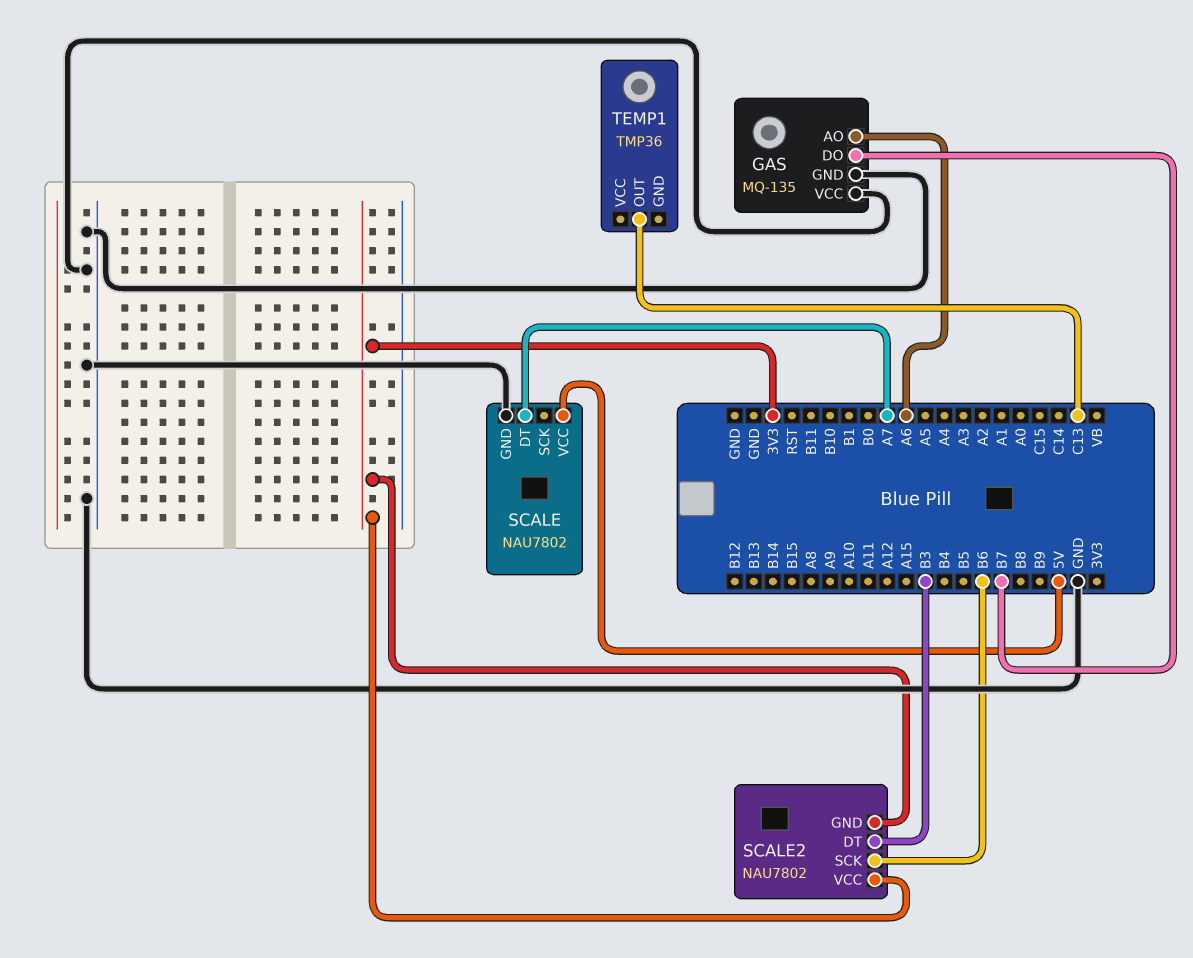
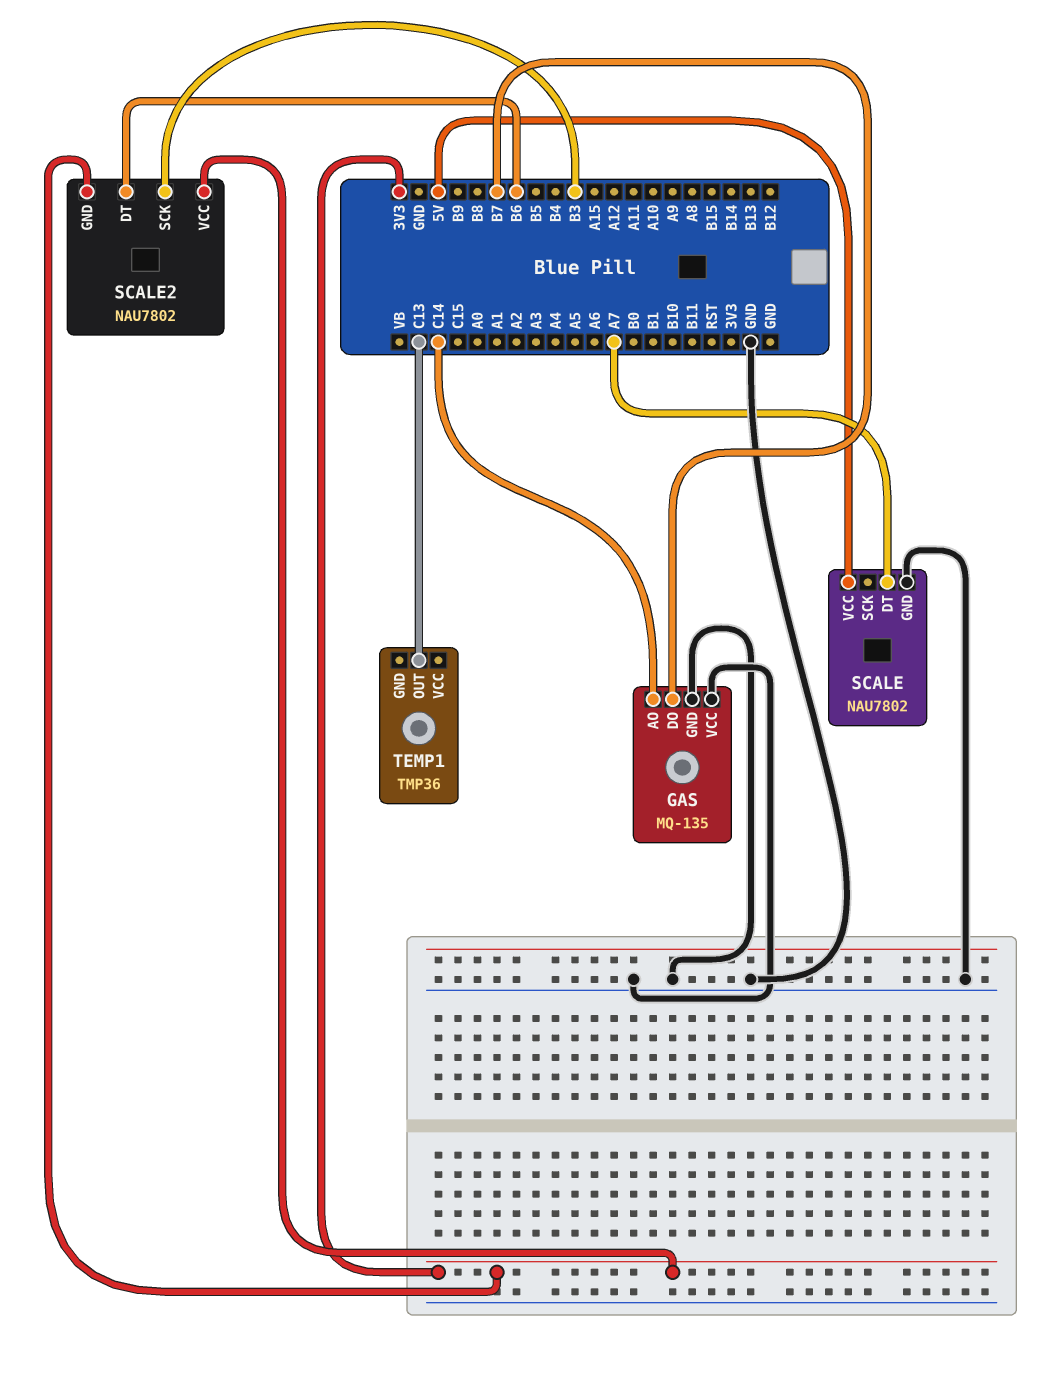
GAS pin AO: A6 -> C14
SCALE2 pin DT: B3 -> B6
SCALE2 pin SCK: B6 -> B3

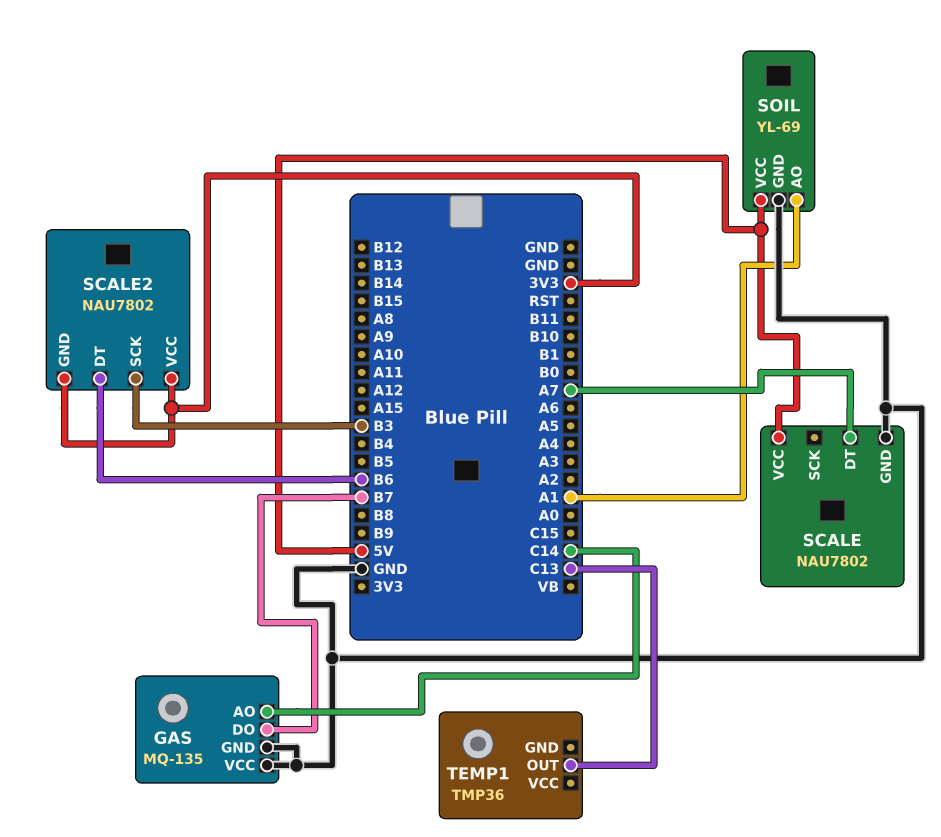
SOIL: none -> YL-69
SOIL pin AO: none -> A1
SOIL pin GND: none -> GND
SOIL pin VCC: none -> 5V

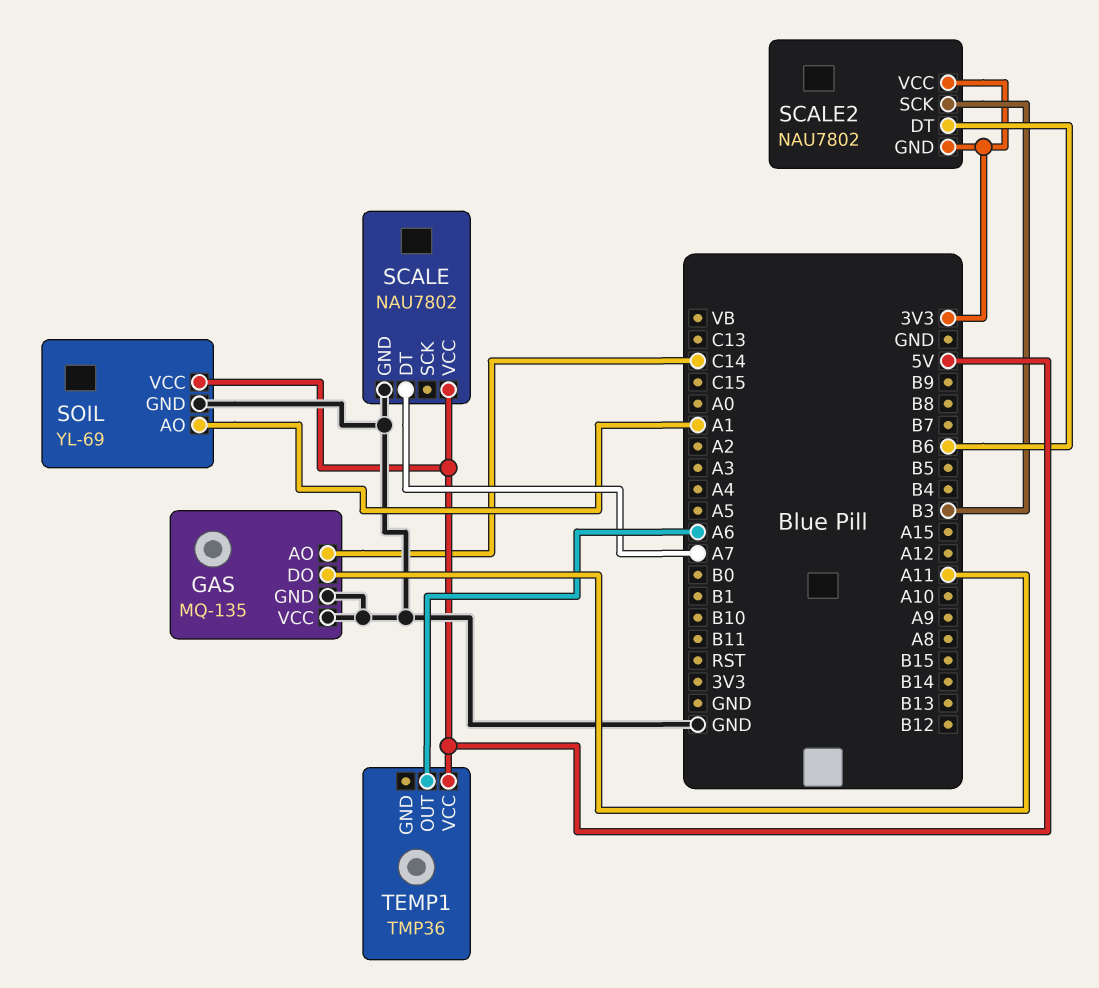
GAS pin DO: B7 -> A11
TEMP1 pin OUT: C13 -> A6
TEMP1 pin VCC: none -> 5V

